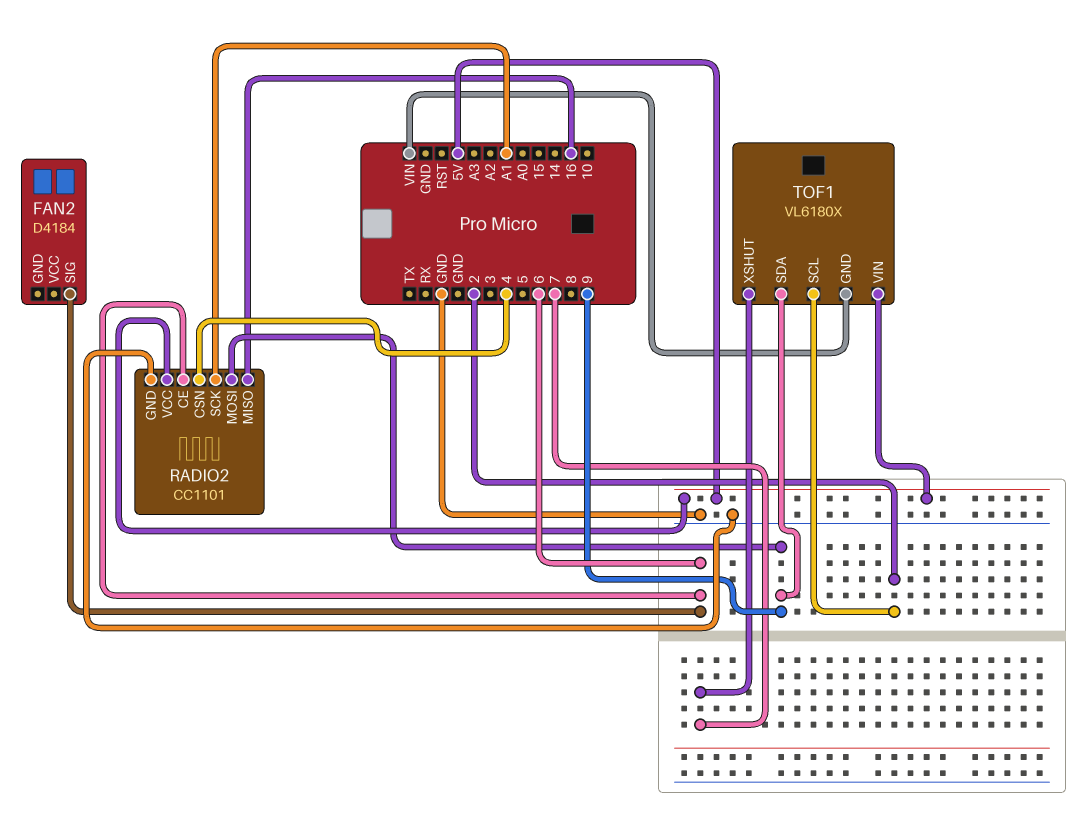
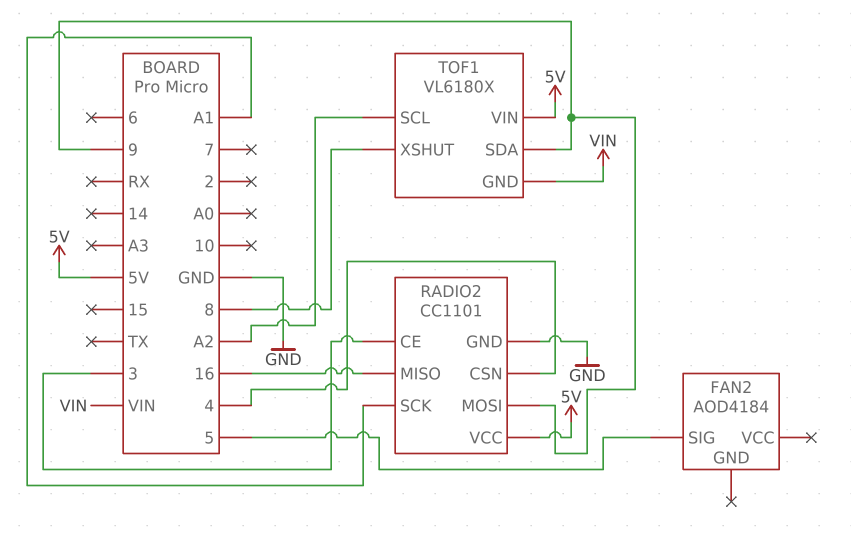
FAN2: D4184 -> AOD4184
FAN2 pin SIG: 6 -> 5
RADIO2 pin CE: 6 -> 3
TOF1 pin SCL: 2 -> A2
TOF1 pin XSHUT: 7 -> 8

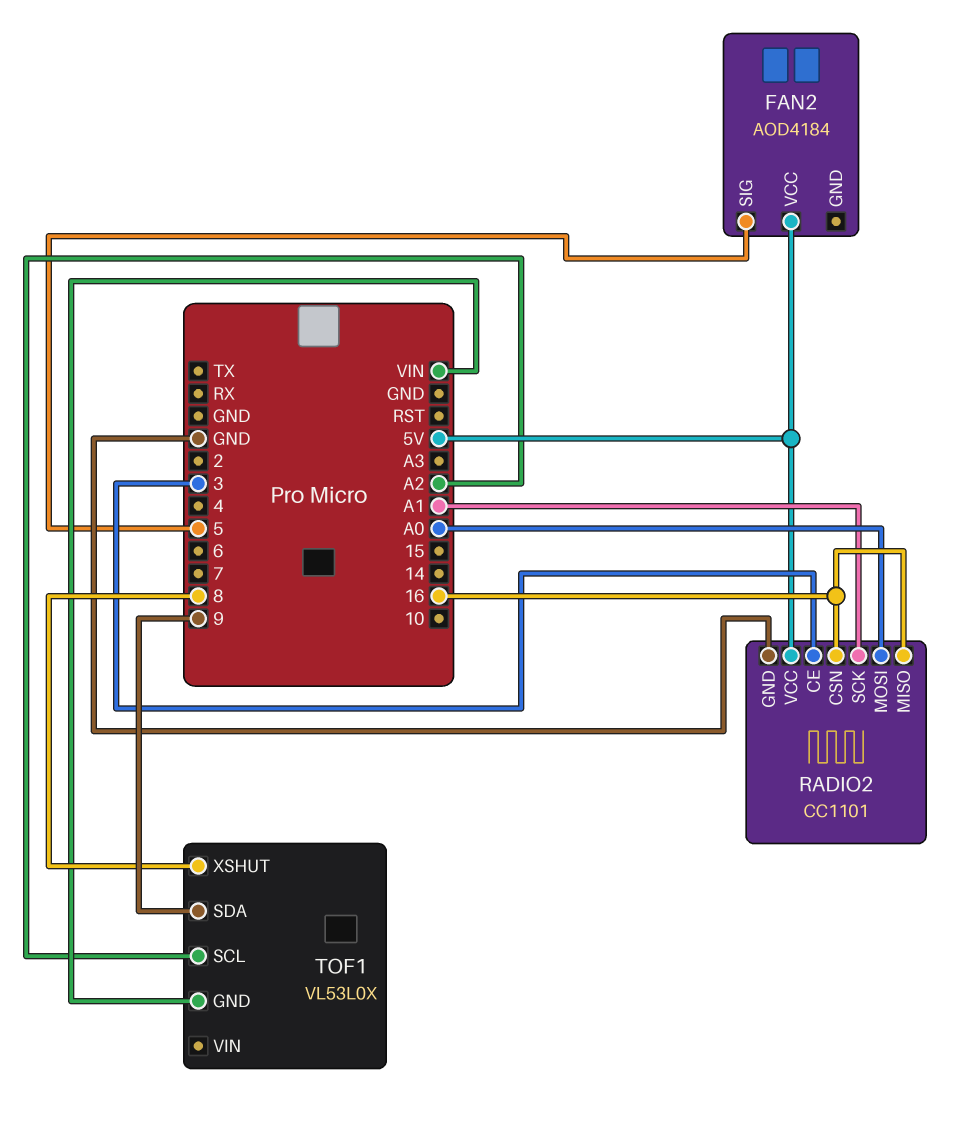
FAN2 pin VCC: none -> 5V
RADIO2 pin CSN: 4 -> 16
RADIO2 pin MOSI: 9 -> A0
TOF1: VL6180X -> VL53L0X
TOF1 pin VIN: 5V -> none

